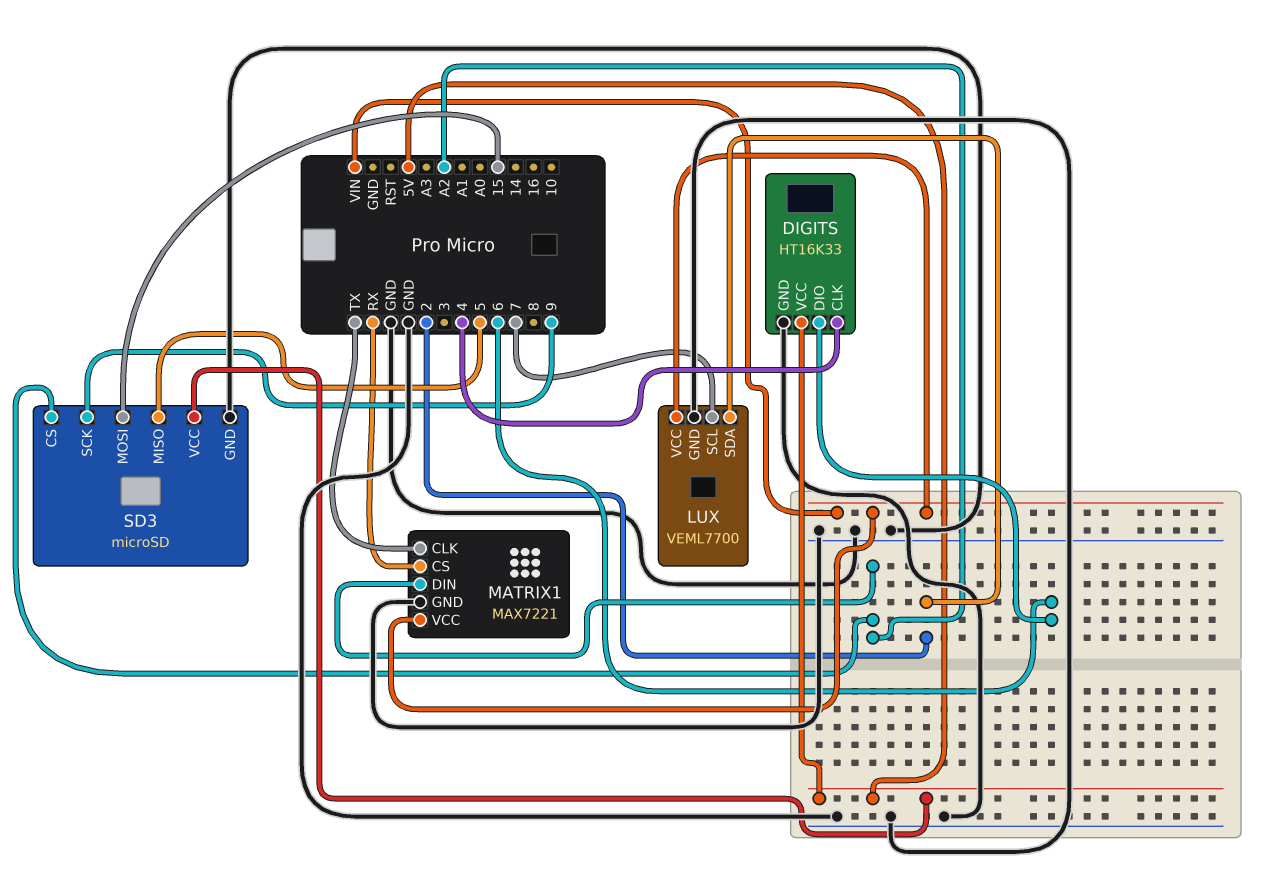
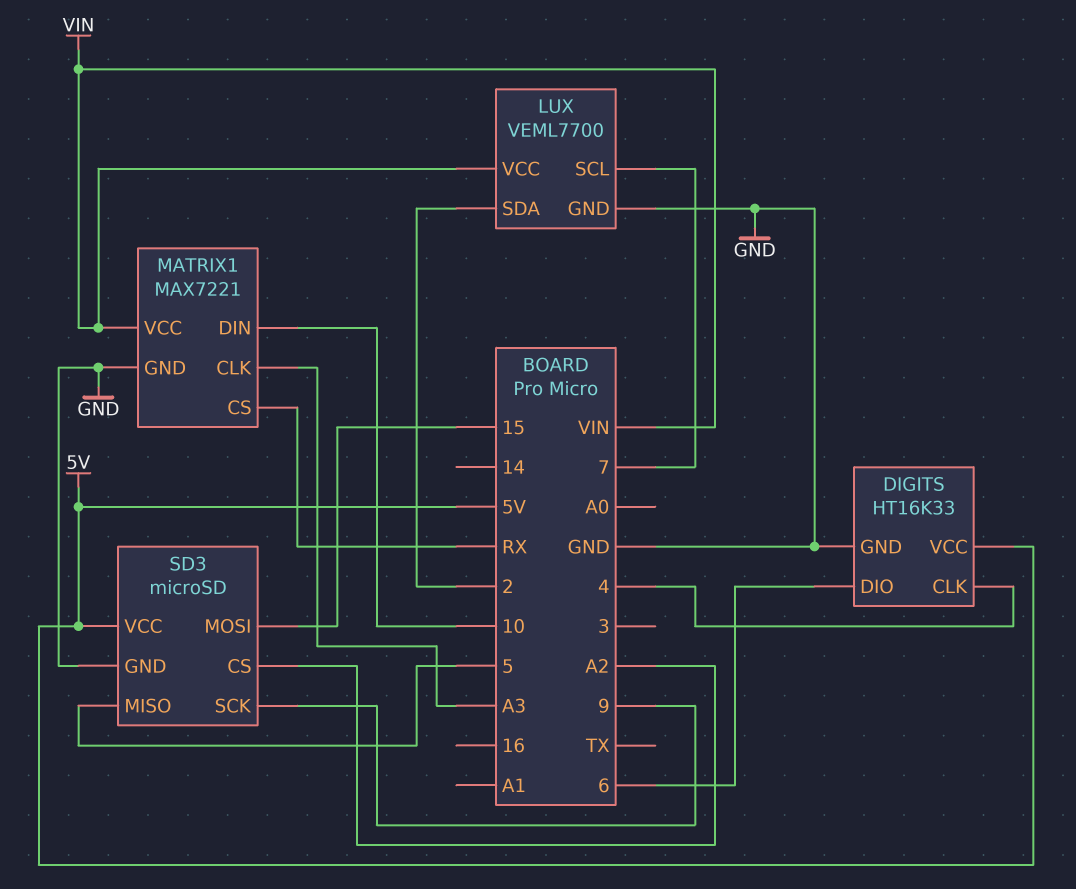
MATRIX1 pin CLK: TX -> A3
MATRIX1 pin DIN: A2 -> 10

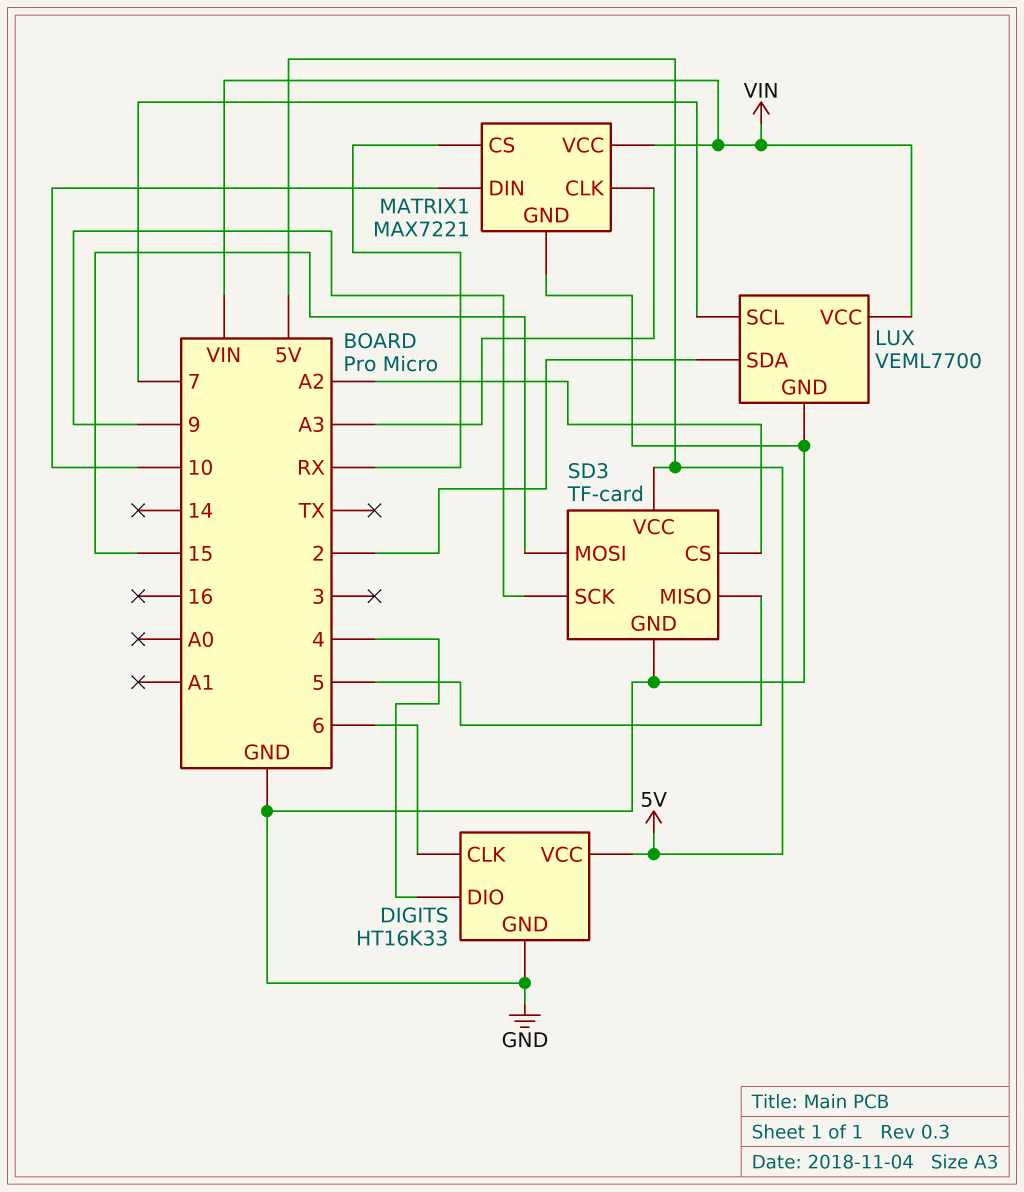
DIGITS pin CLK: 4 -> 6
DIGITS pin DIO: 6 -> 4
SD3: microSD -> TF-card

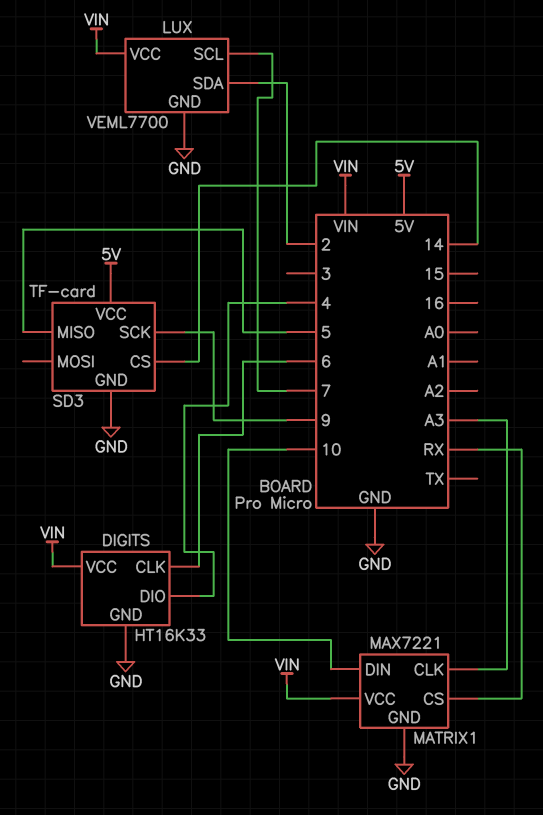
DIGITS pin VCC: 5V -> VIN
SD3 pin CS: A2 -> 14
SD3 pin MOSI: 15 -> none

